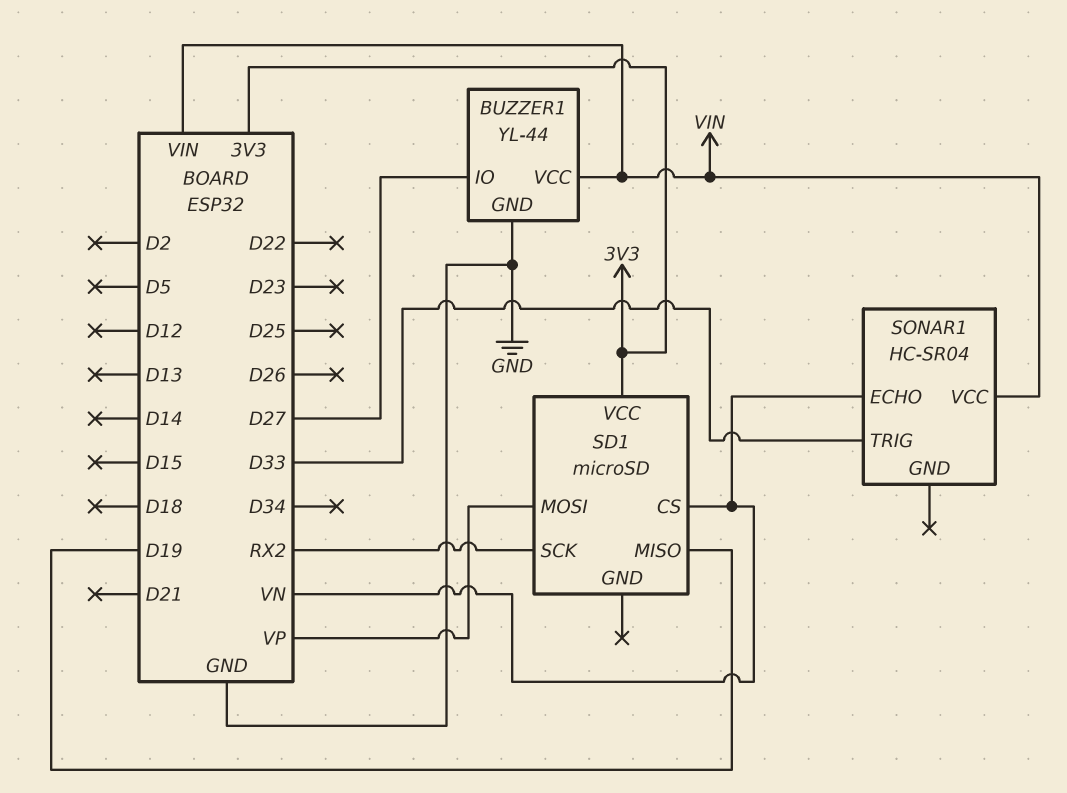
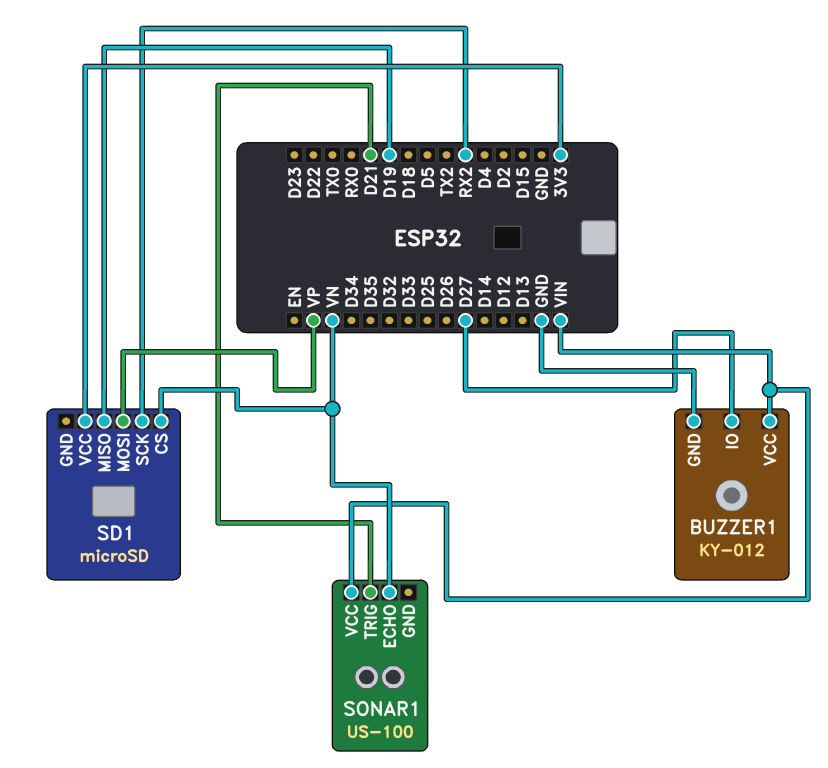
BUZZER1: YL-44 -> KY-012
SONAR1: HC-SR04 -> US-100
SONAR1 pin TRIG: D33 -> D21

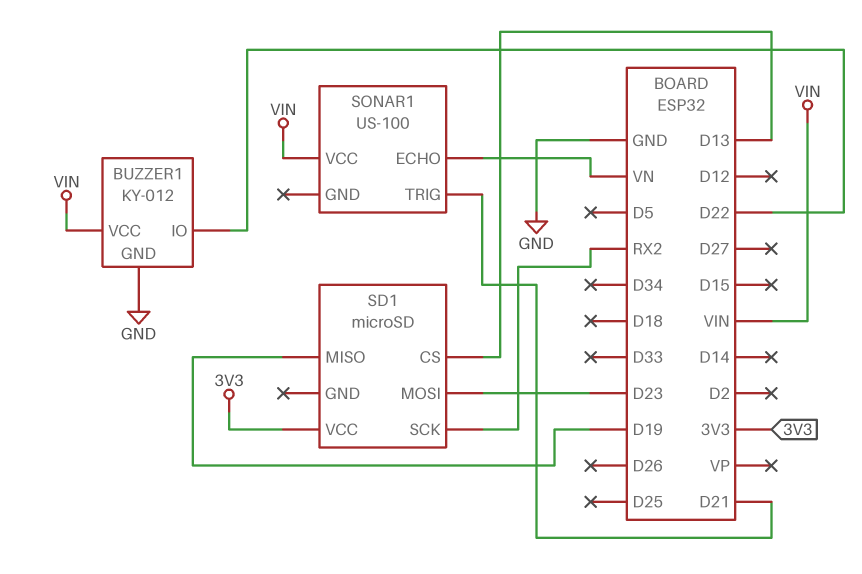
BUZZER1 pin IO: D27 -> D22
SD1 pin CS: VN -> D13
SD1 pin MOSI: VP -> D23

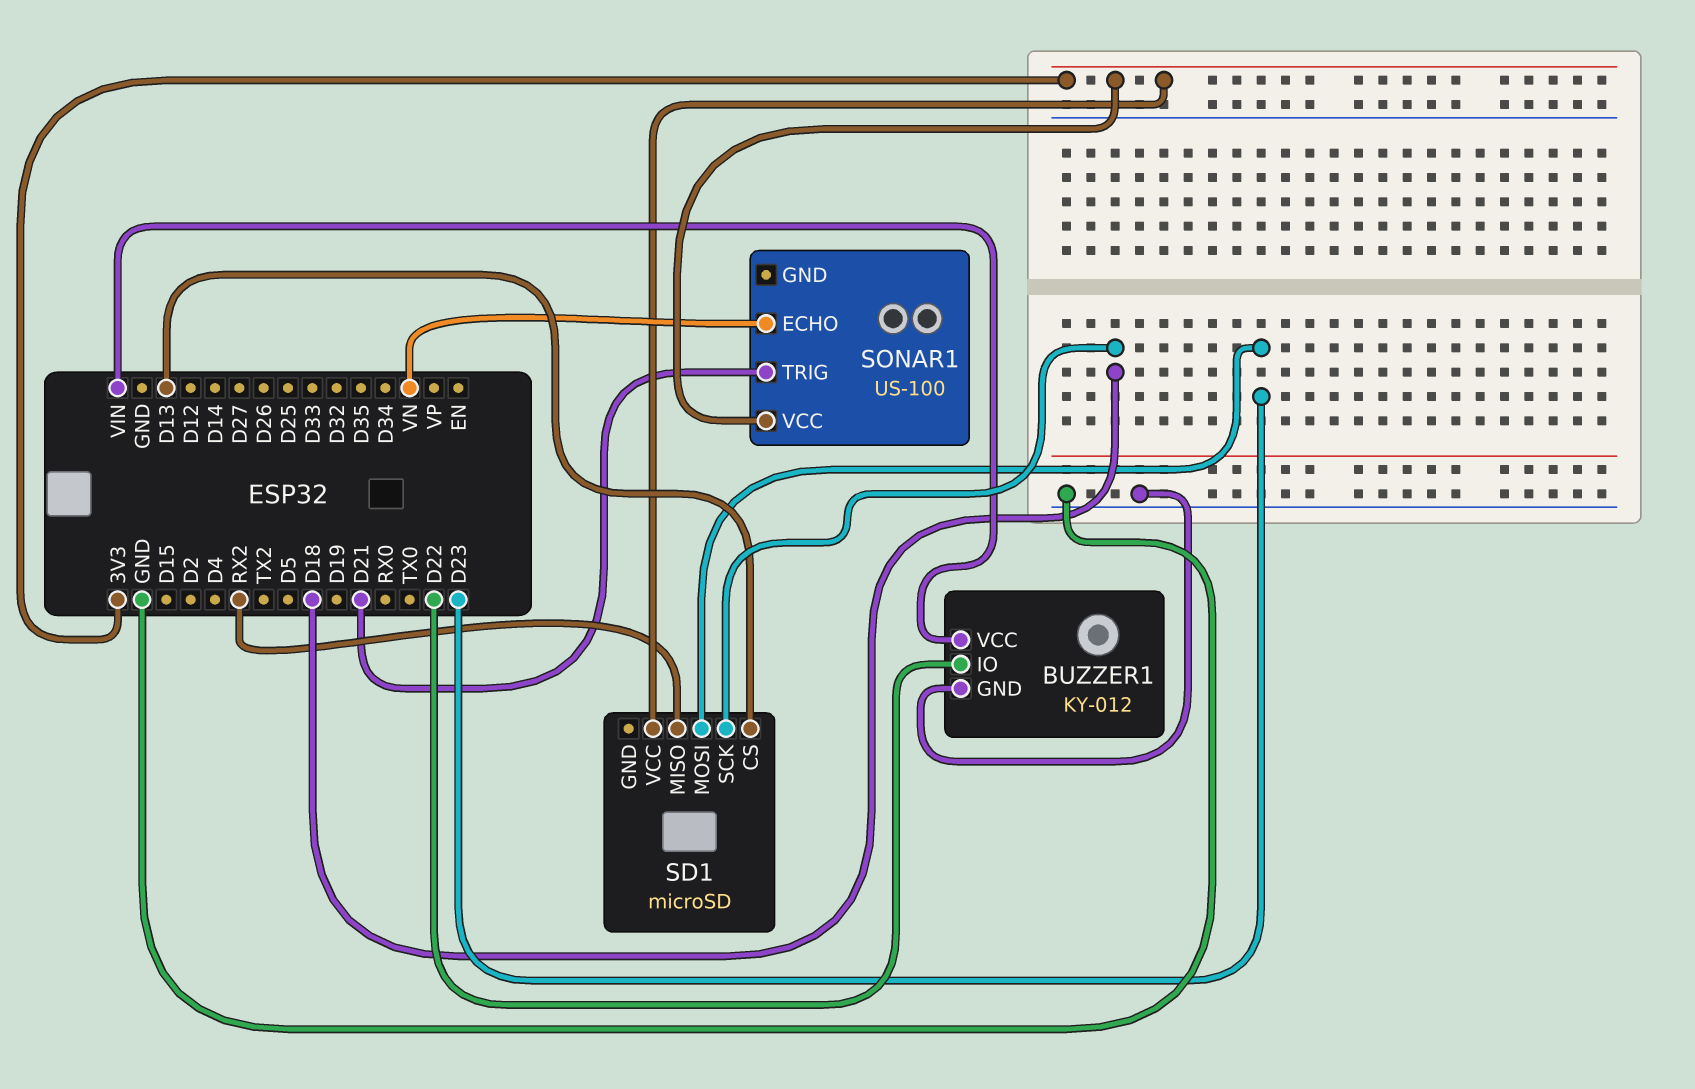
SD1 pin MISO: D19 -> RX2
SD1 pin SCK: RX2 -> D18
SONAR1 pin VCC: VIN -> 3V3

